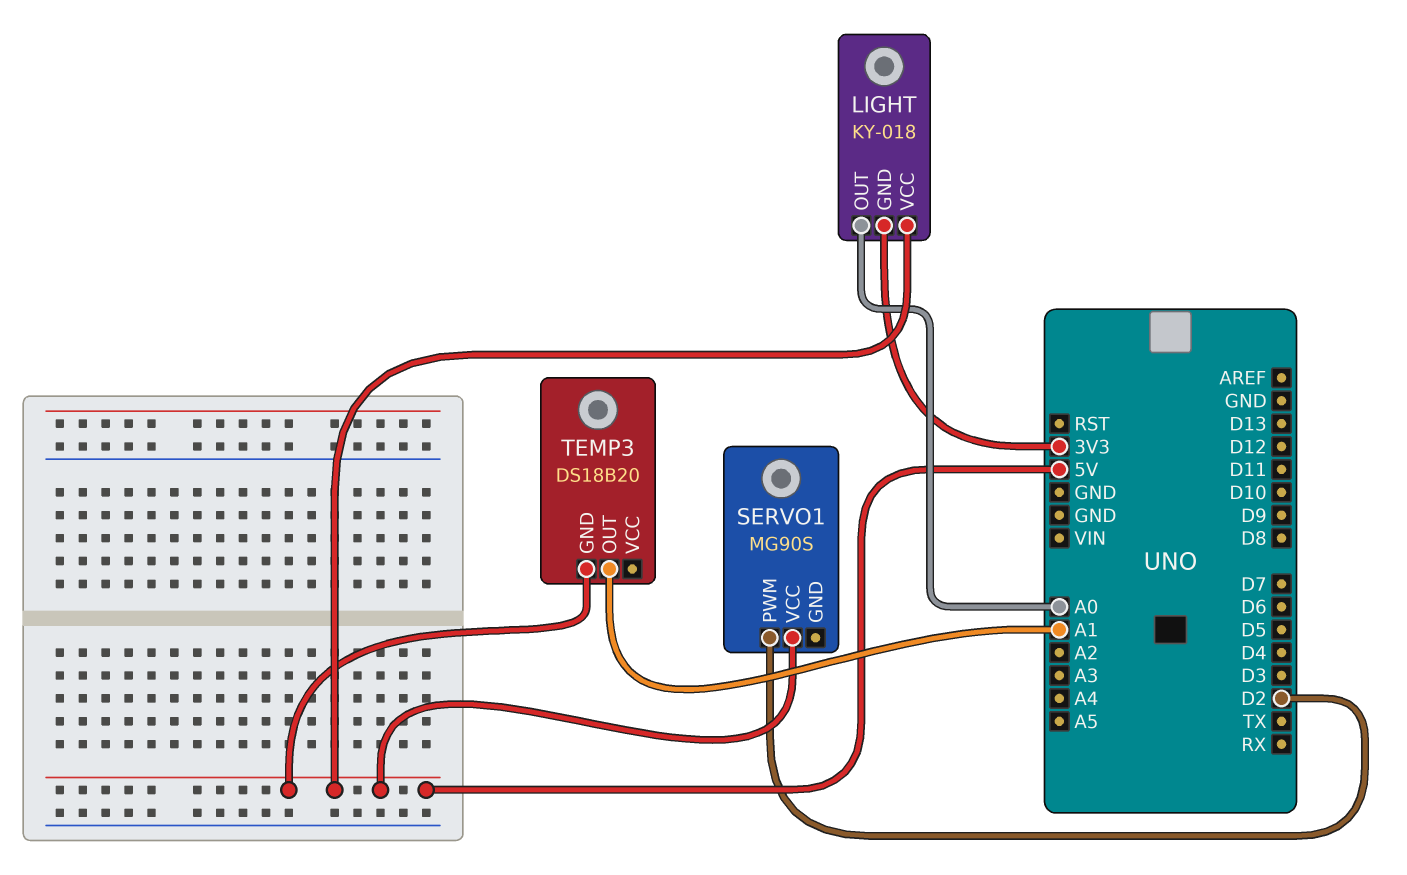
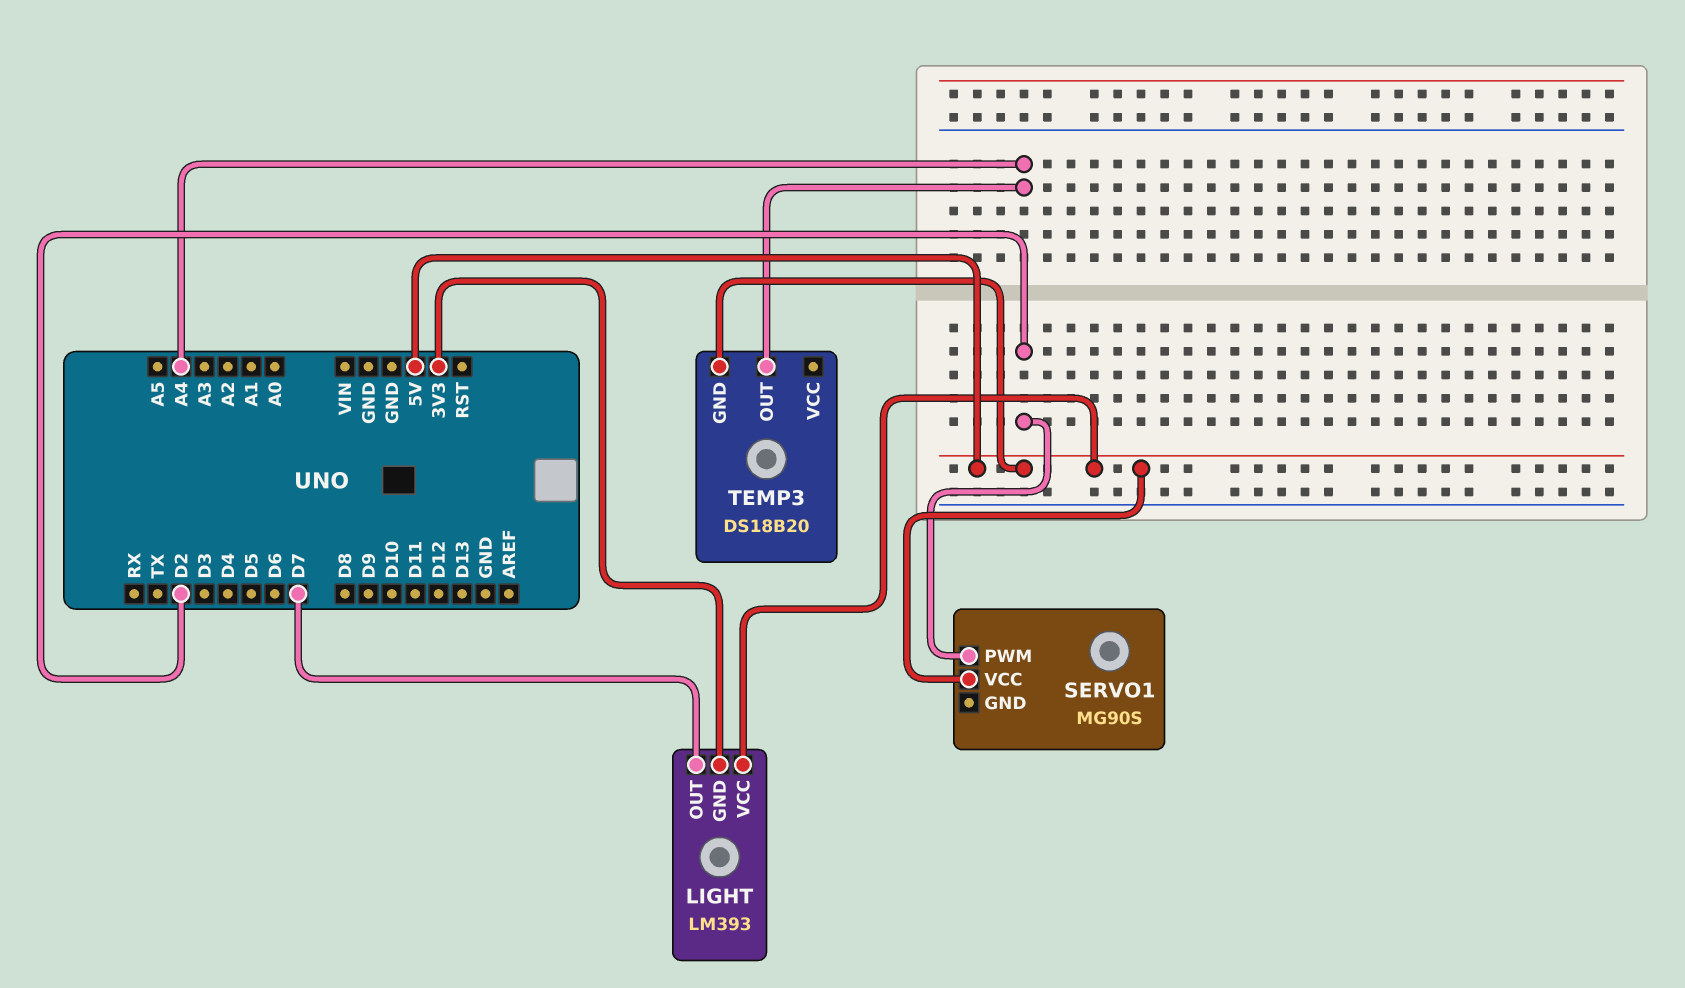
LIGHT: KY-018 -> LM393
LIGHT pin OUT: A0 -> D7
TEMP3 pin OUT: A1 -> A4

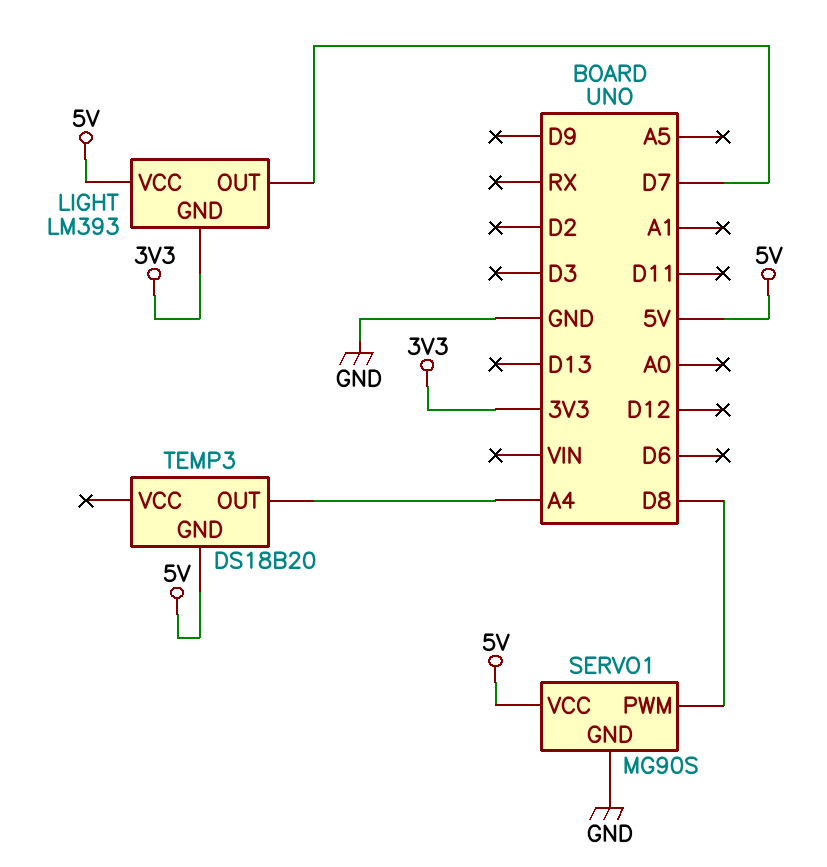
SERVO1 pin GND: none -> GND
SERVO1 pin PWM: D2 -> D8

